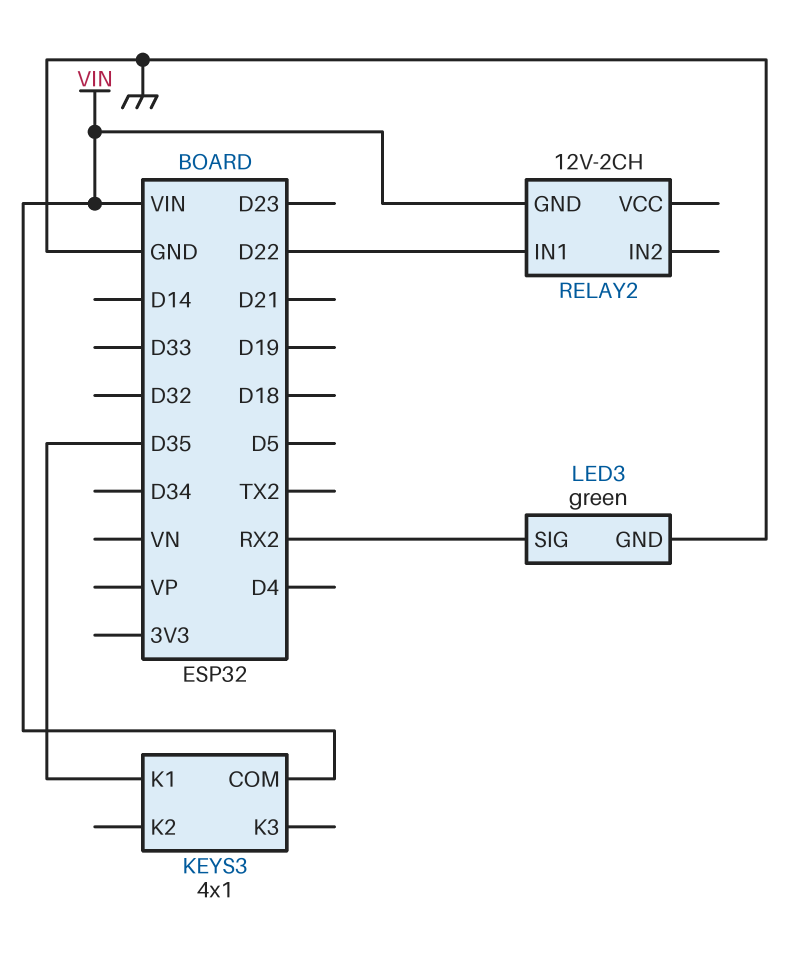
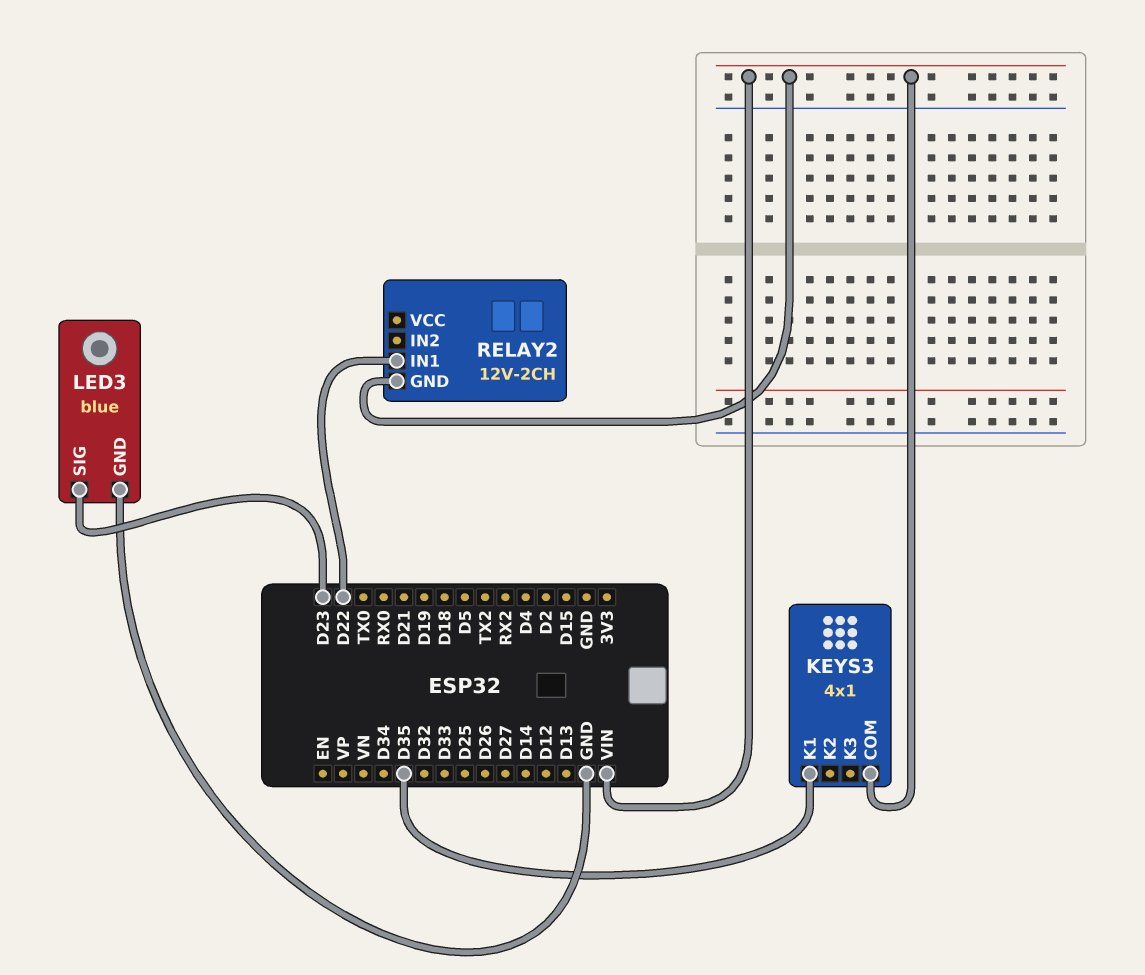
LED3: green -> blue
LED3 pin SIG: RX2 -> D23

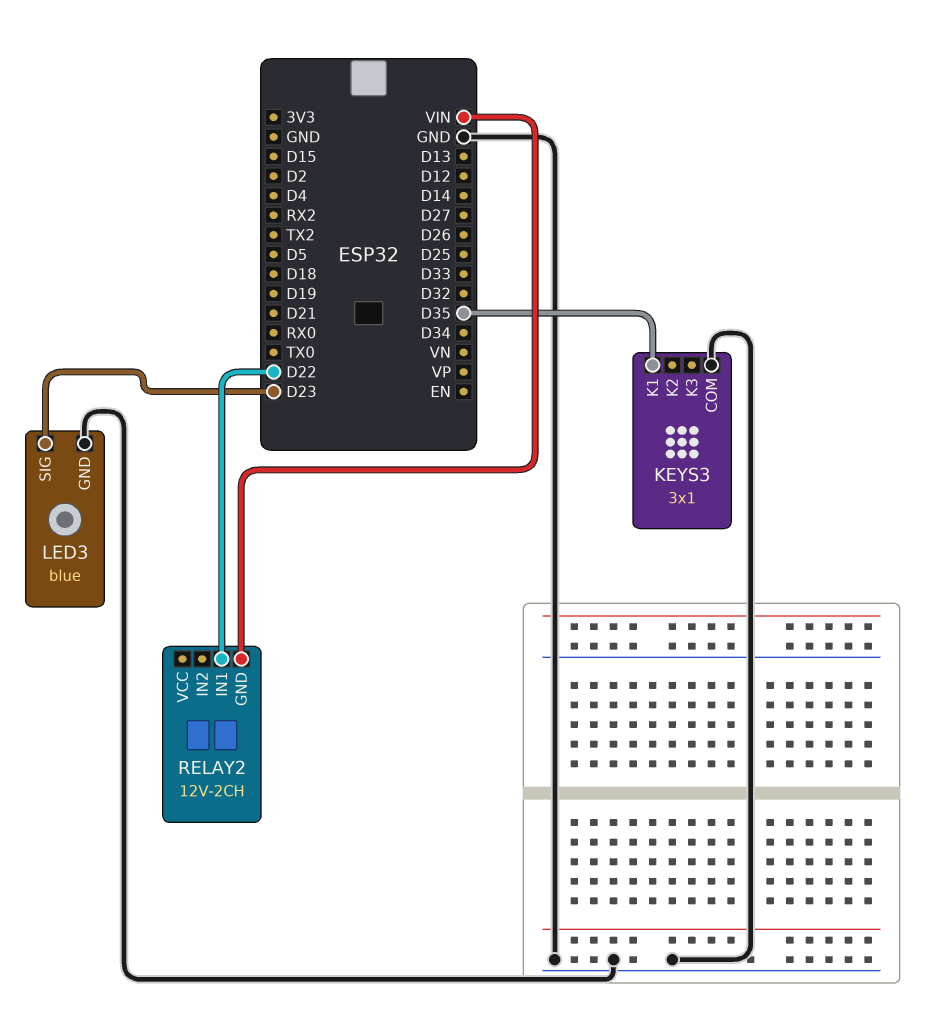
KEYS3: 4x1 -> 3x1
KEYS3 pin COM: VIN -> GND

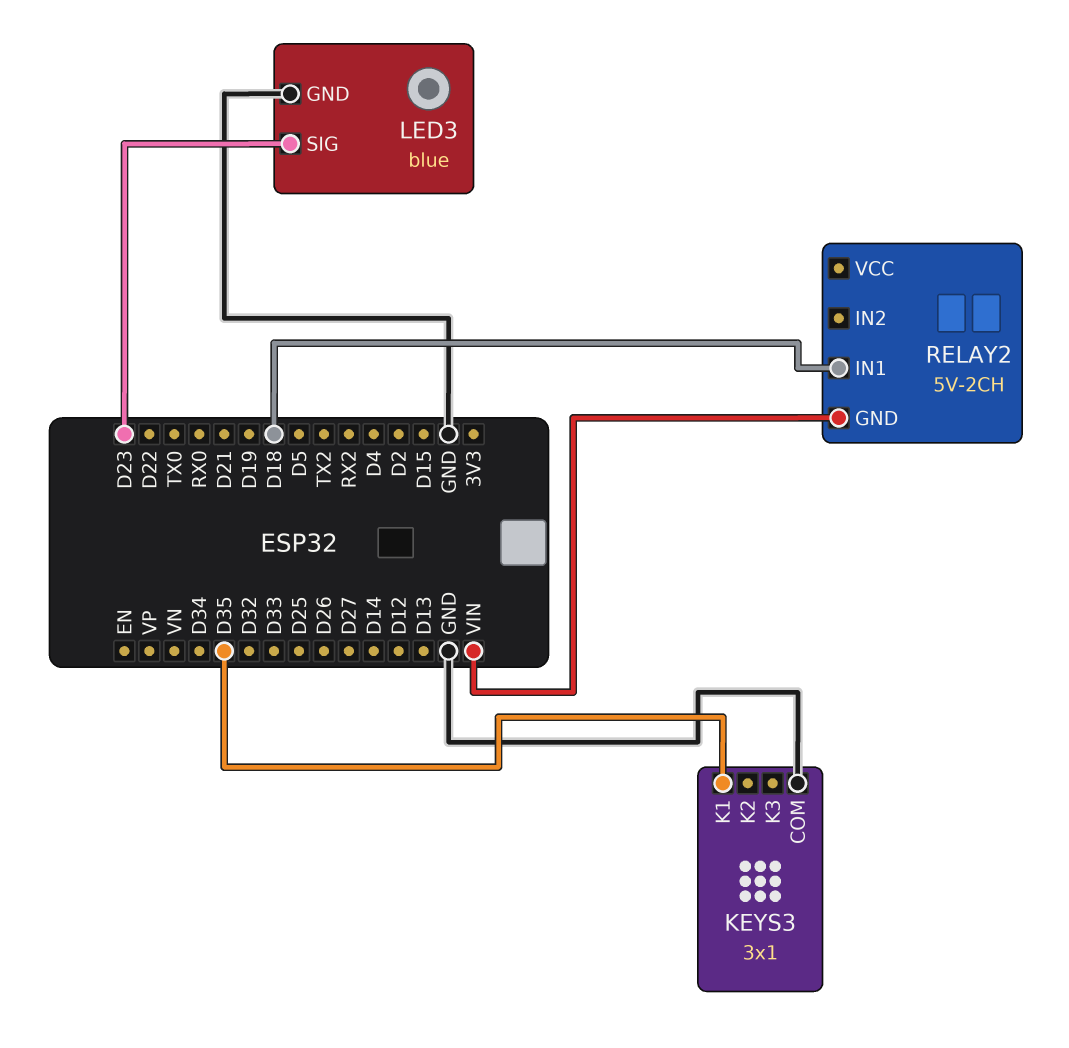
RELAY2: 12V-2CH -> 5V-2CH
RELAY2 pin IN1: D22 -> D18

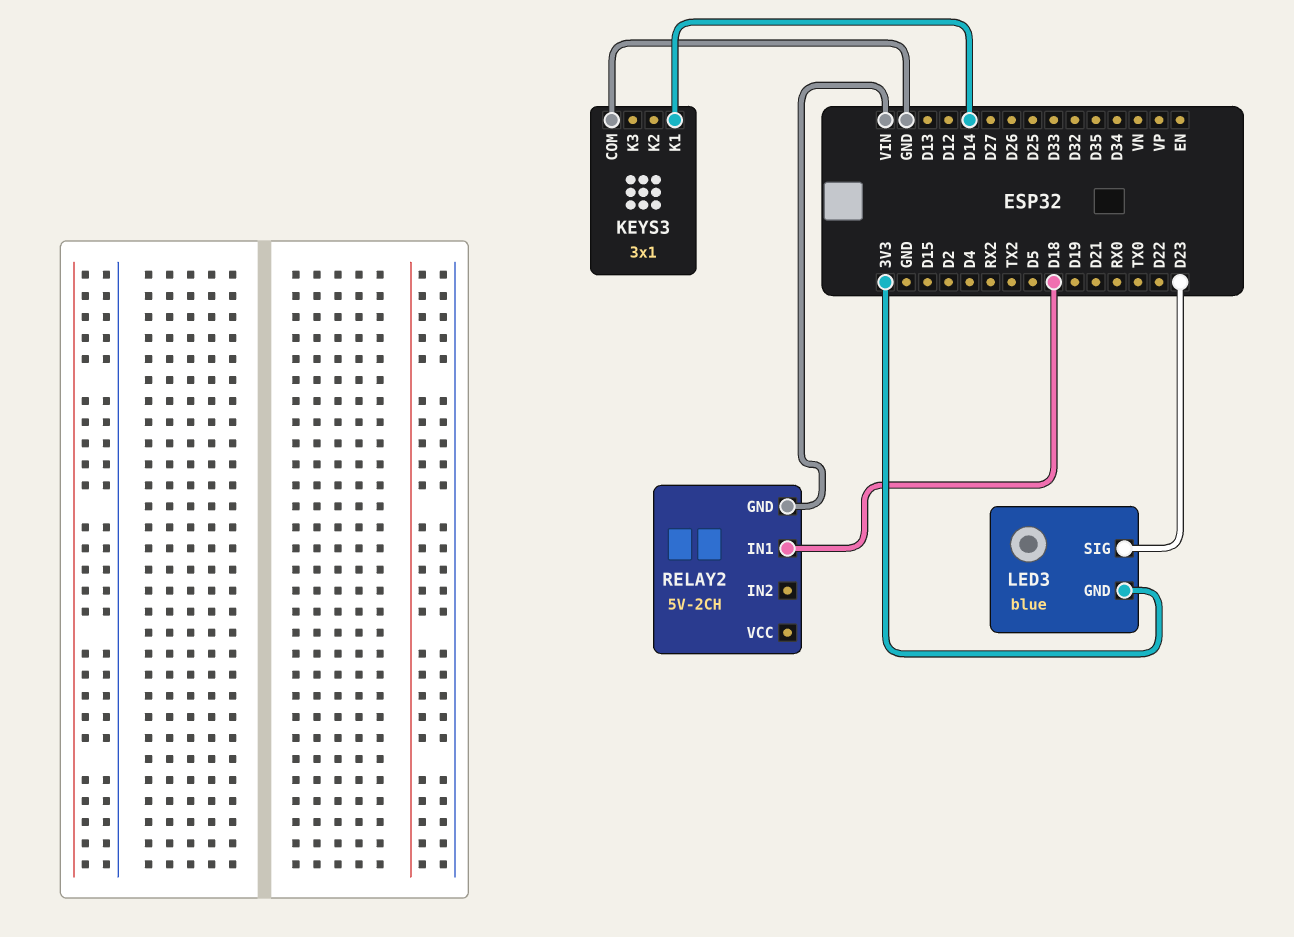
KEYS3 pin K1: D35 -> D14
LED3 pin GND: GND -> 3V3

